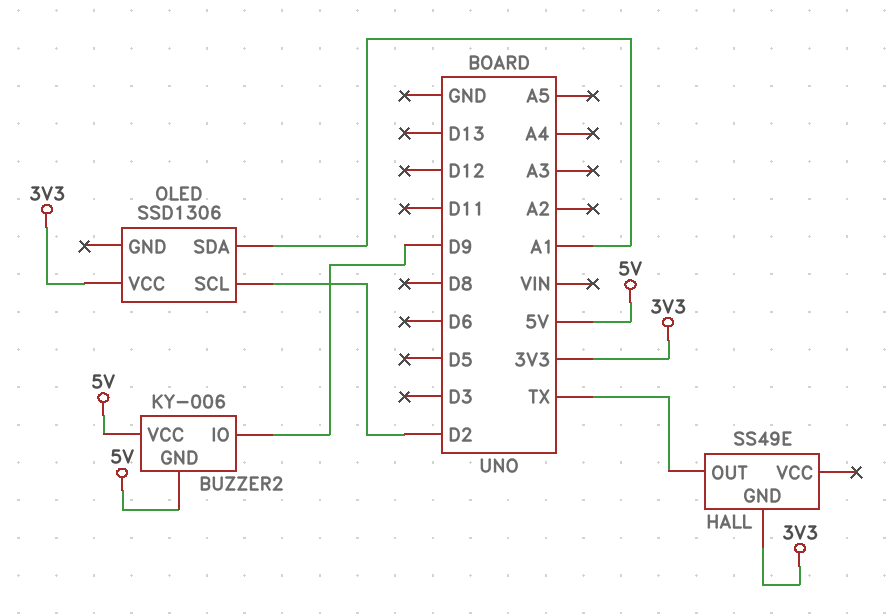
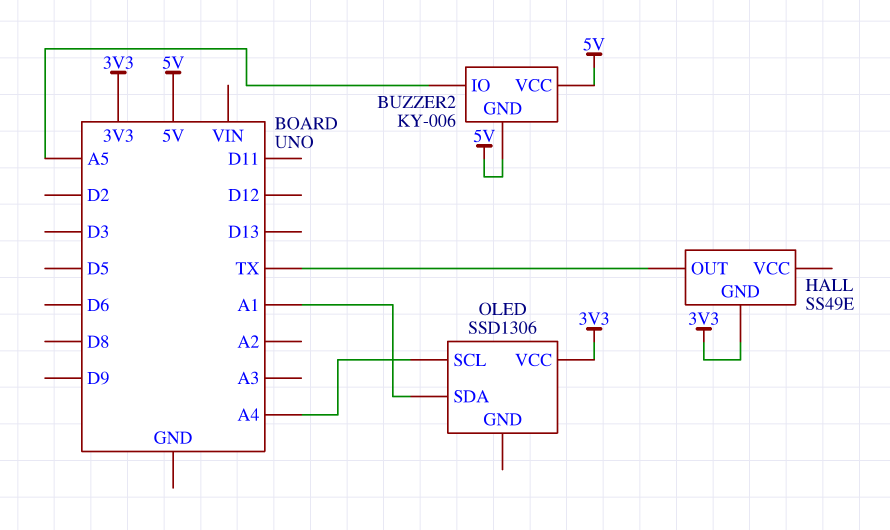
BUZZER2 pin IO: D9 -> A5
OLED pin SCL: D2 -> A4

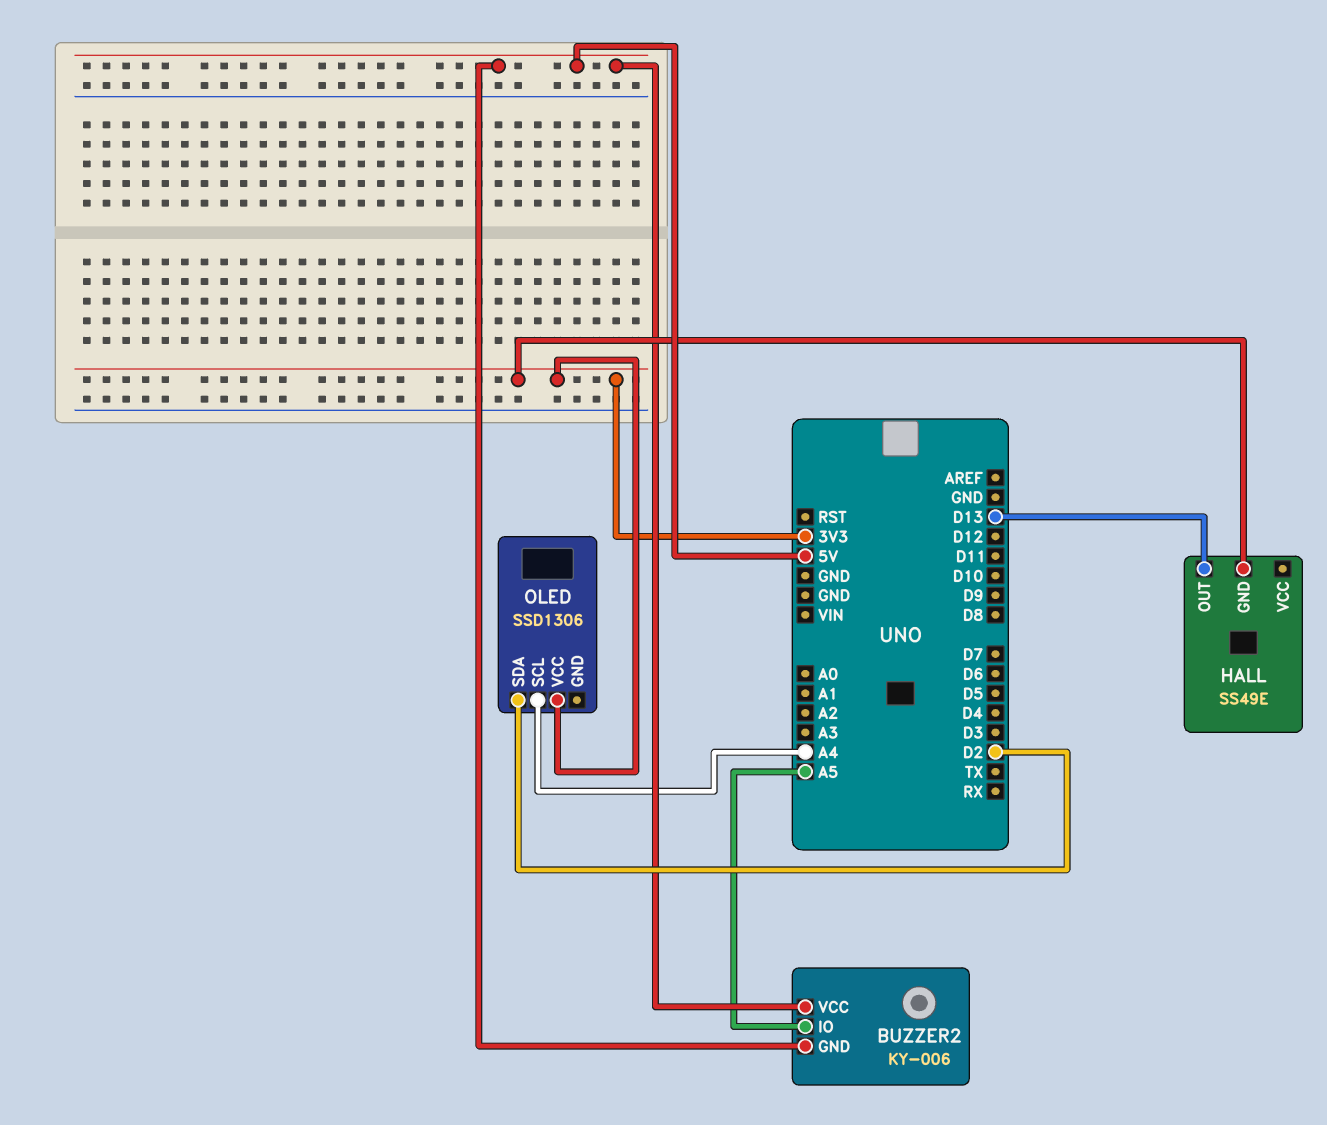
HALL pin OUT: TX -> D13
OLED pin SDA: A1 -> D2

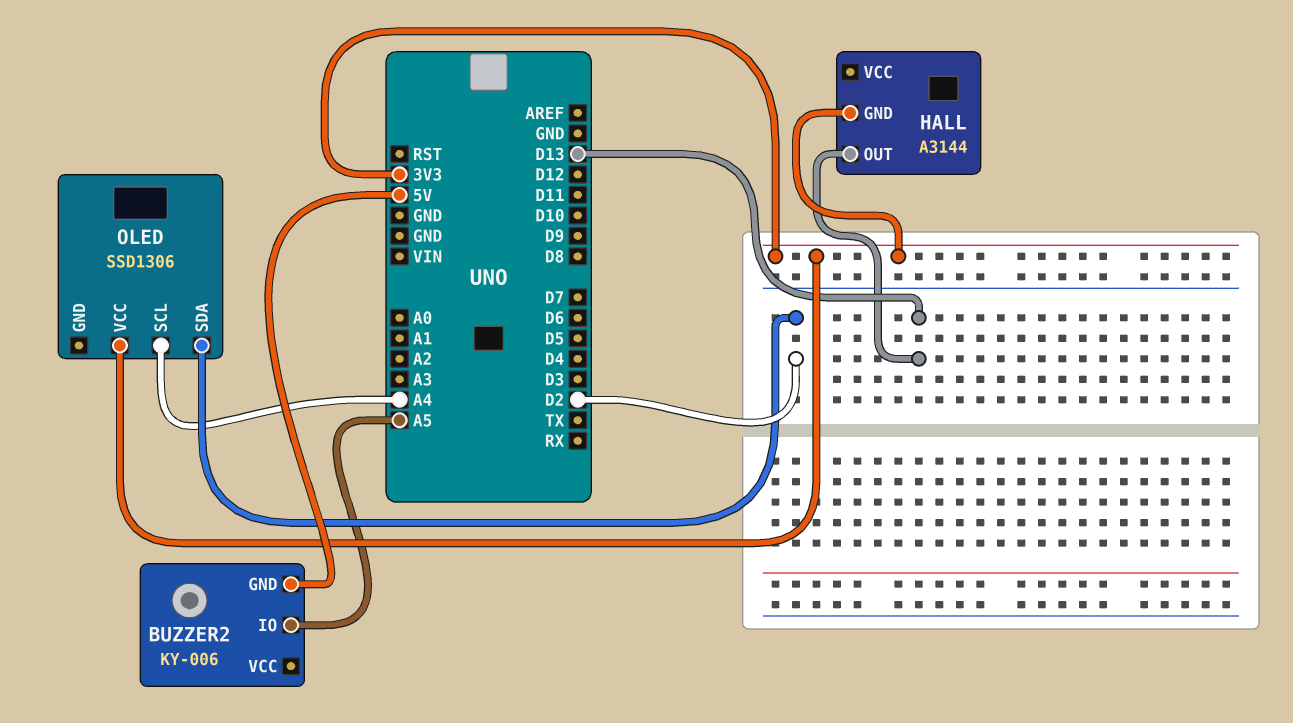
BUZZER2 pin VCC: 5V -> none
HALL: SS49E -> A3144

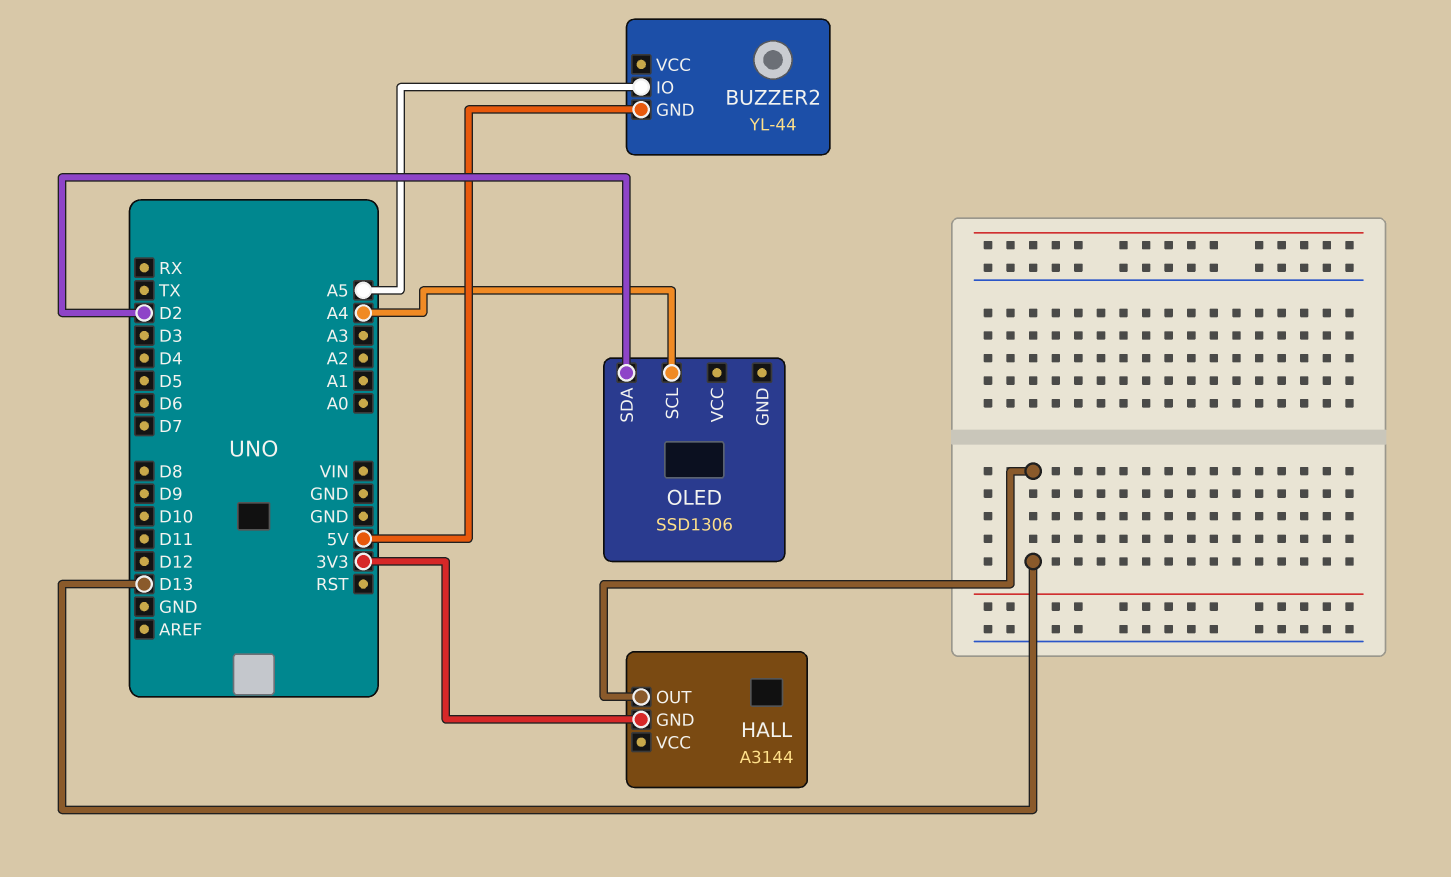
BUZZER2: KY-006 -> YL-44
OLED pin VCC: 3V3 -> none

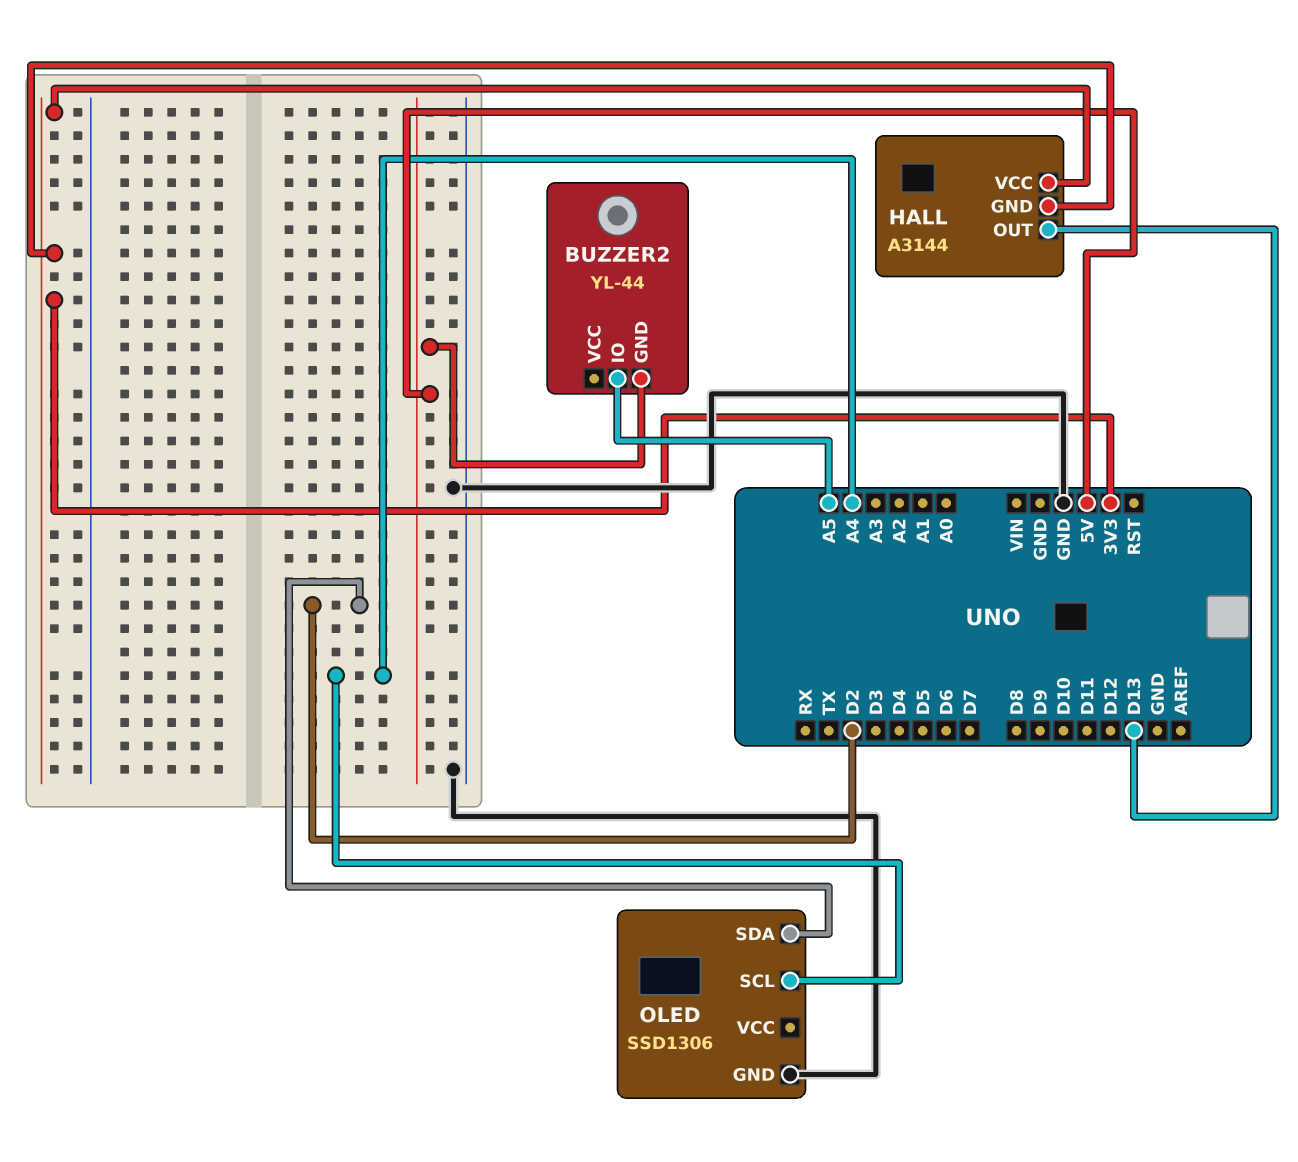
HALL pin VCC: none -> 3V3
OLED pin GND: none -> GND

